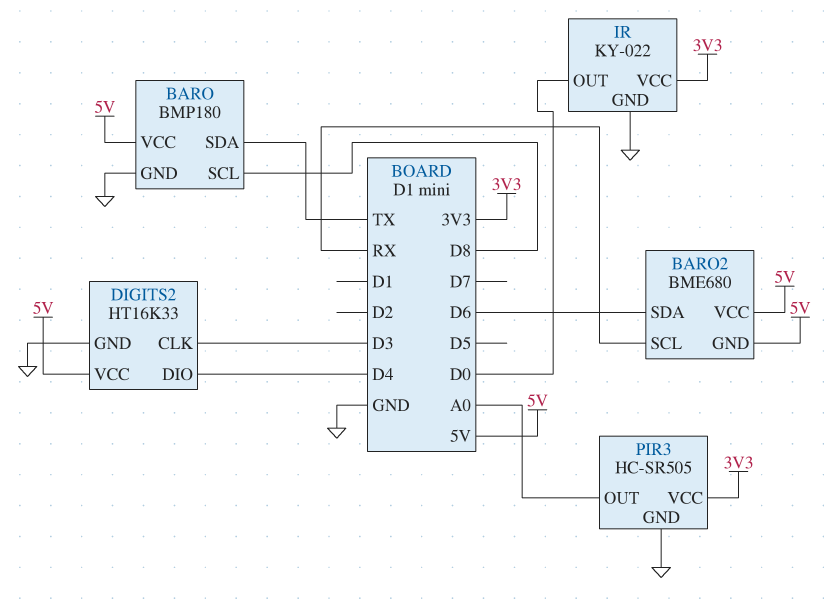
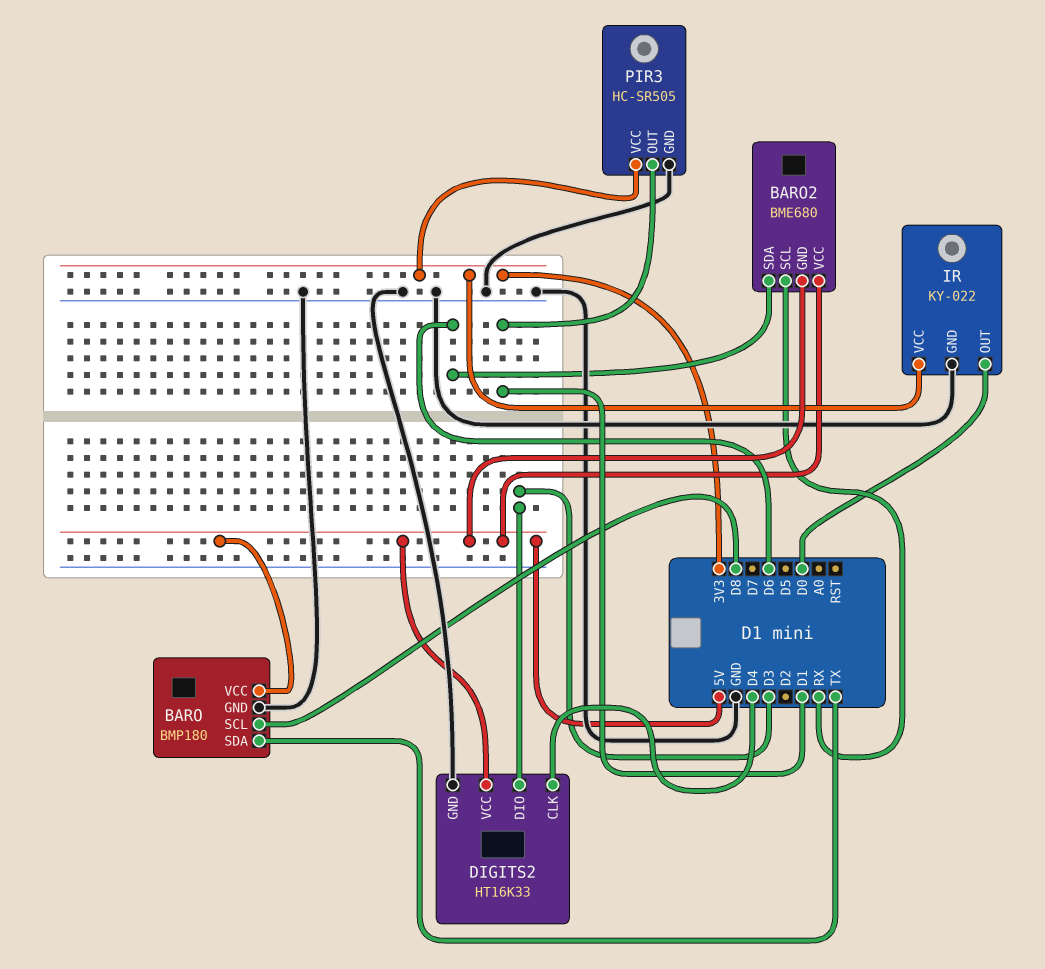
DIGITS2 pin CLK: D3 -> D4
DIGITS2 pin DIO: D4 -> D3
PIR3 pin OUT: A0 -> D1

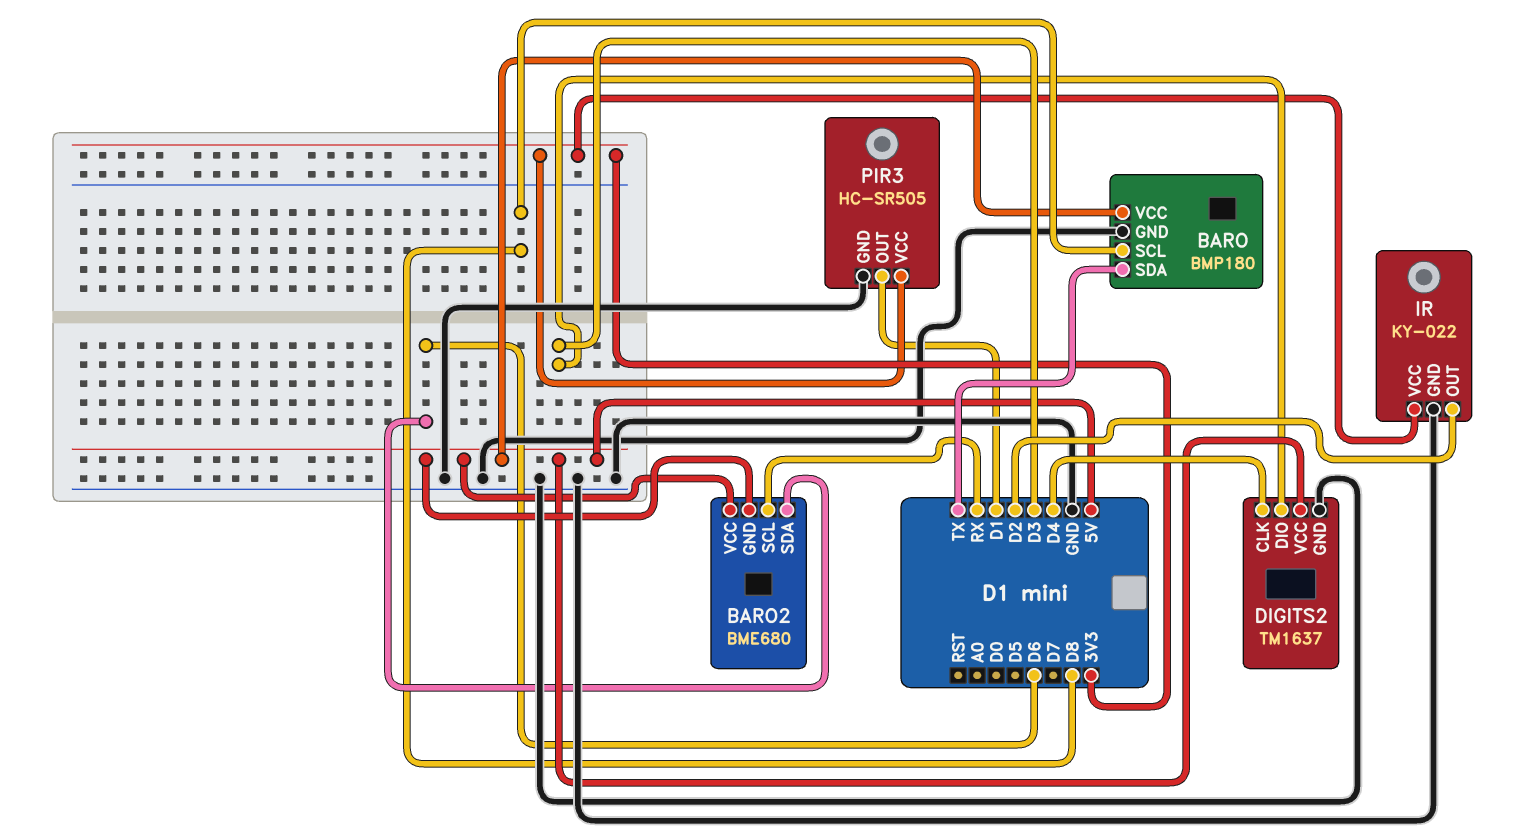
DIGITS2: HT16K33 -> TM1637
IR pin OUT: D0 -> D2

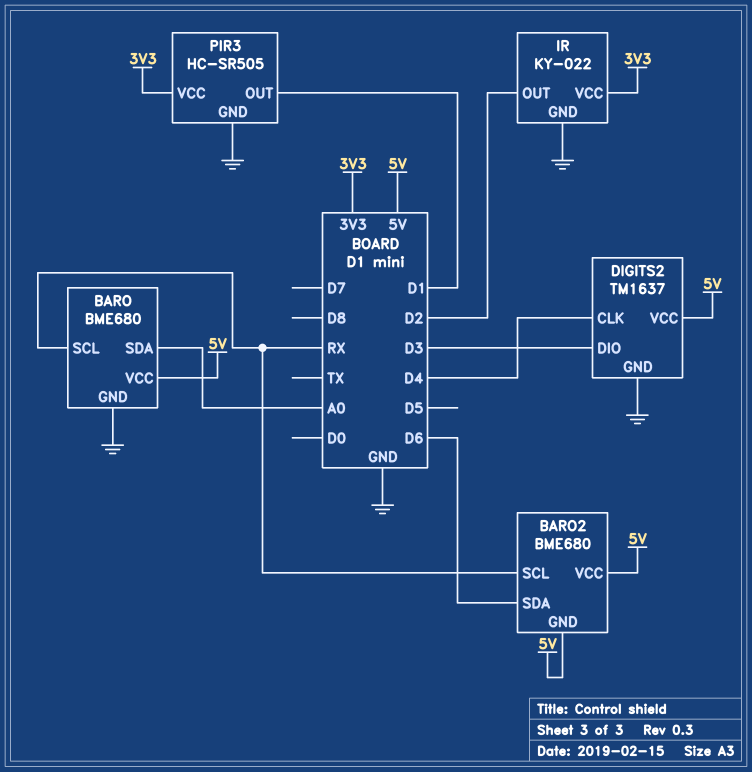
BARO: BMP180 -> BME680
BARO pin SCL: D8 -> RX
BARO pin SDA: TX -> A0

